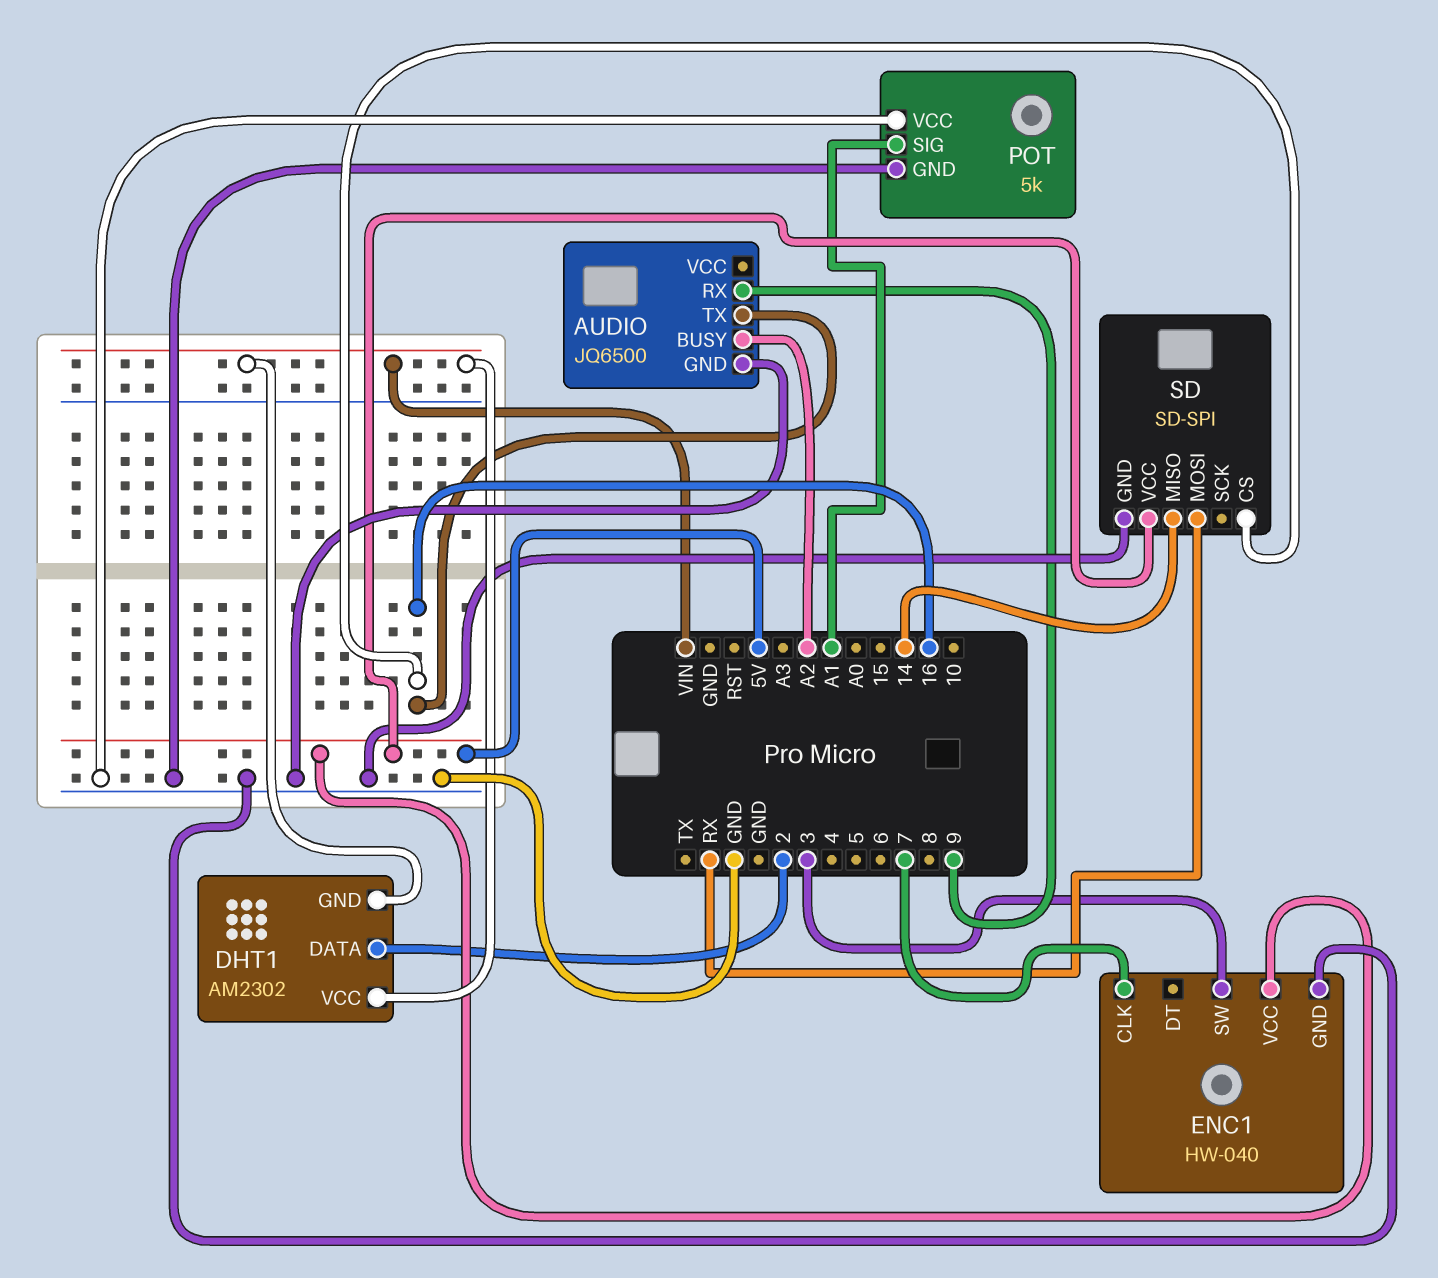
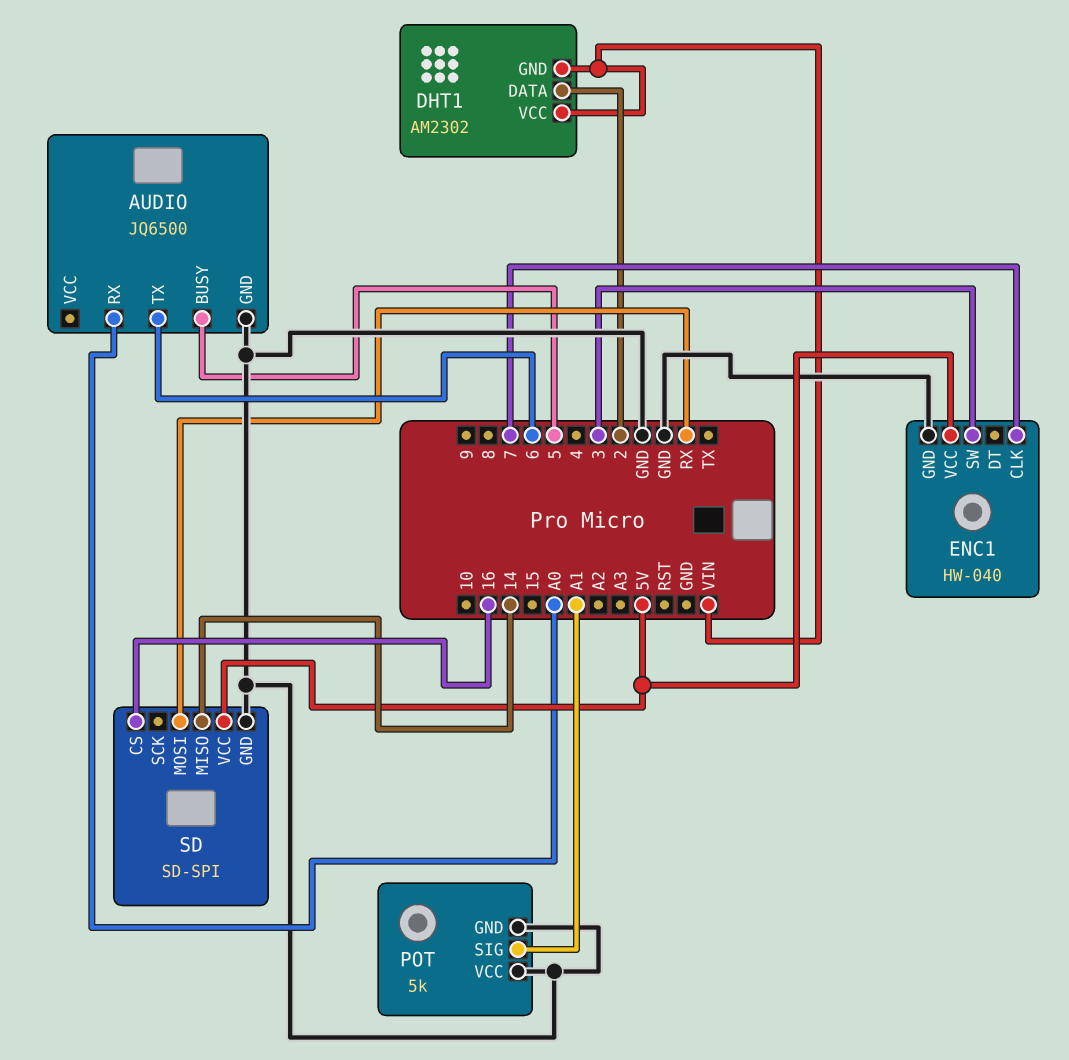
AUDIO pin BUSY: A2 -> 5
AUDIO pin RX: 9 -> A0
AUDIO pin TX: 16 -> 6

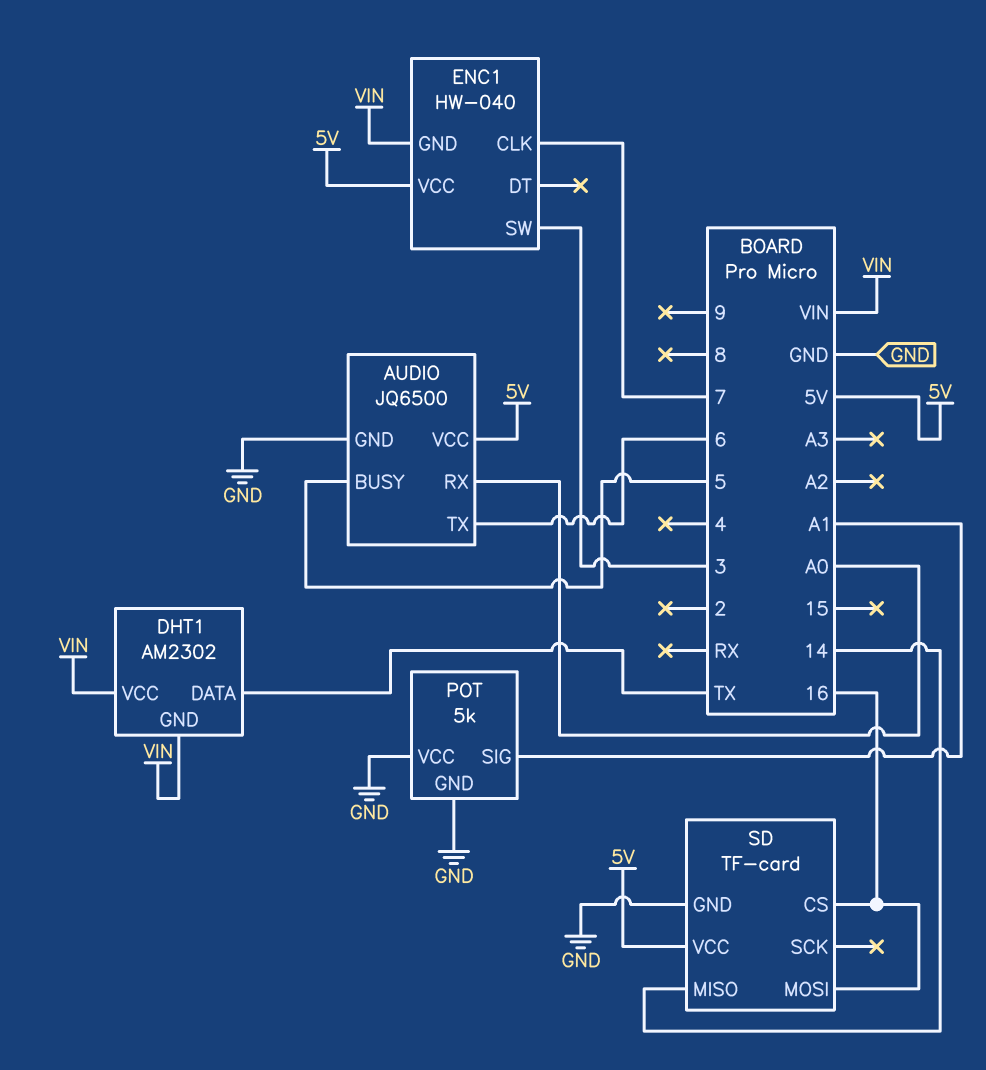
AUDIO pin VCC: none -> 5V
DHT1 pin DATA: 2 -> TX
ENC1 pin GND: GND -> VIN
SD: SD-SPI -> TF-card
SD pin MOSI: RX -> 16

